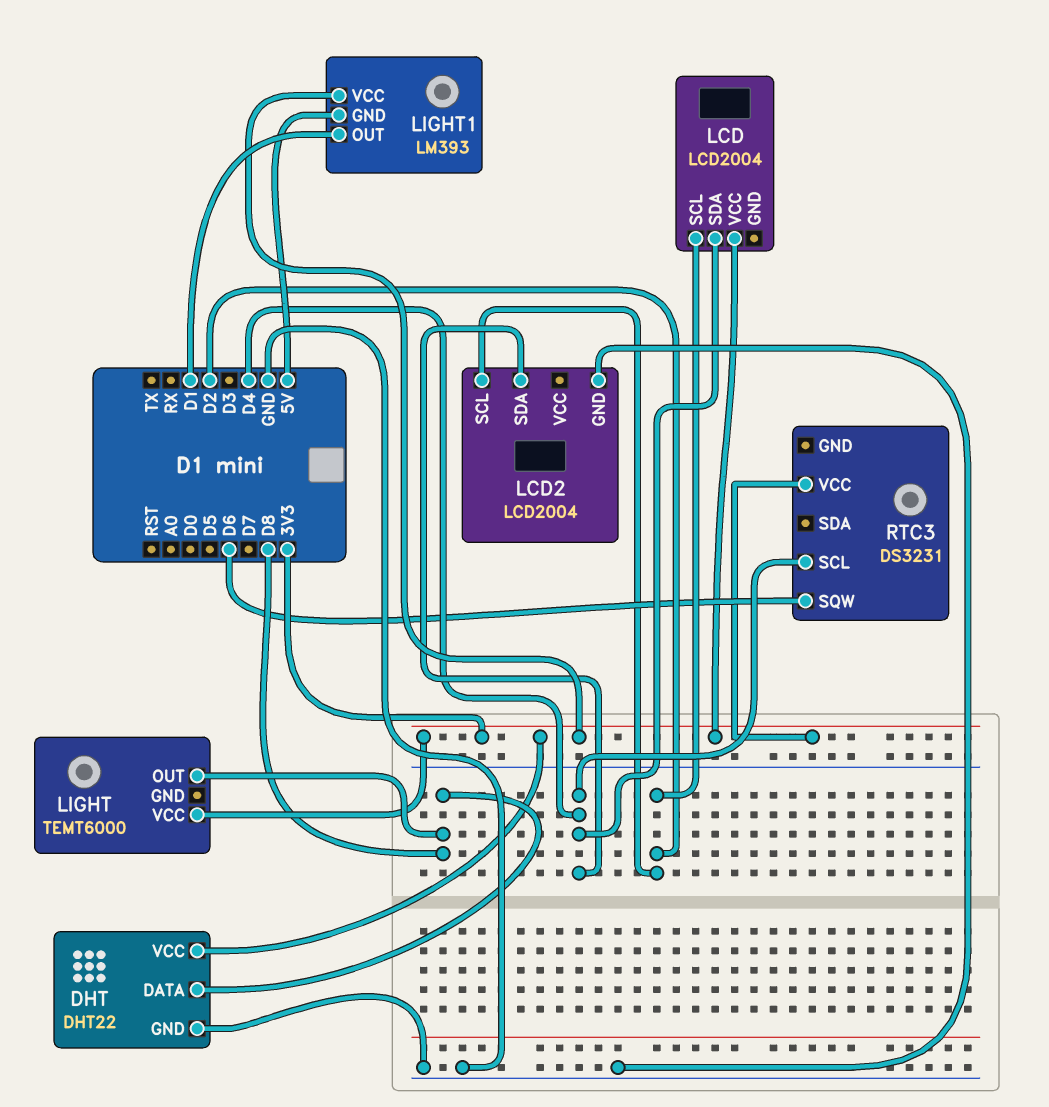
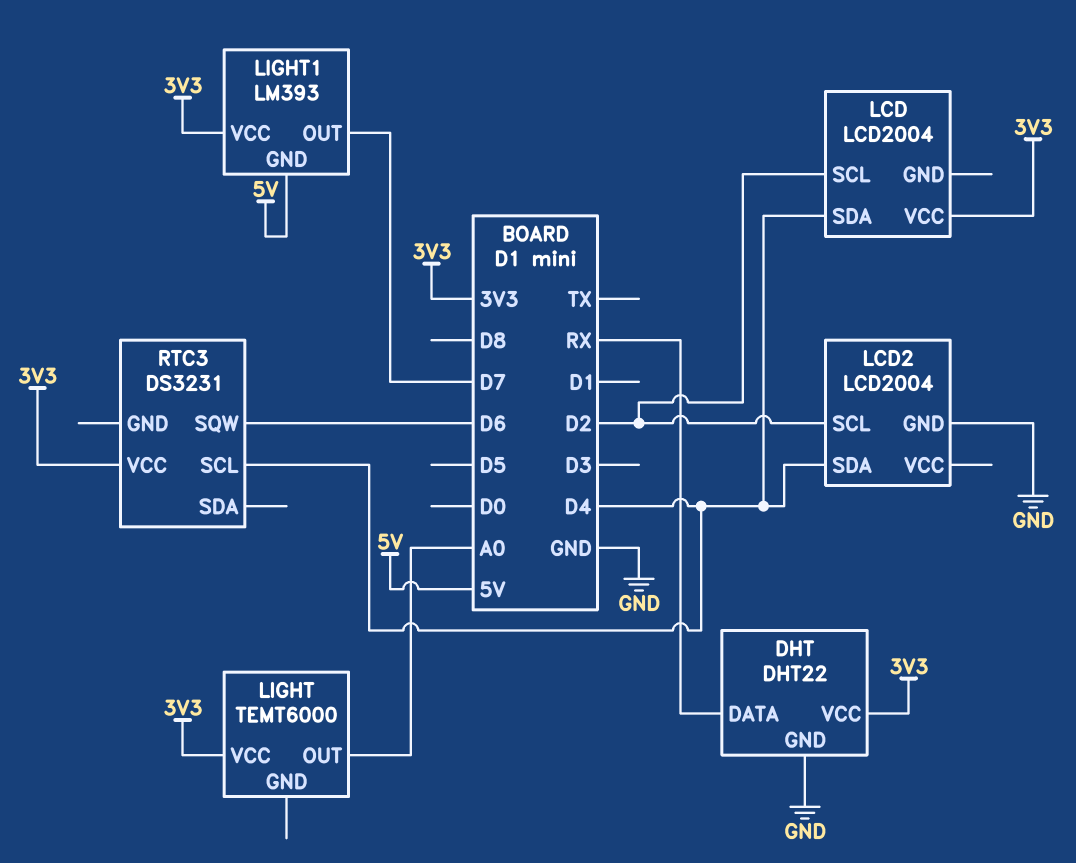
DHT pin DATA: D8 -> RX
LIGHT pin OUT: D8 -> A0
LIGHT1 pin OUT: D1 -> D7

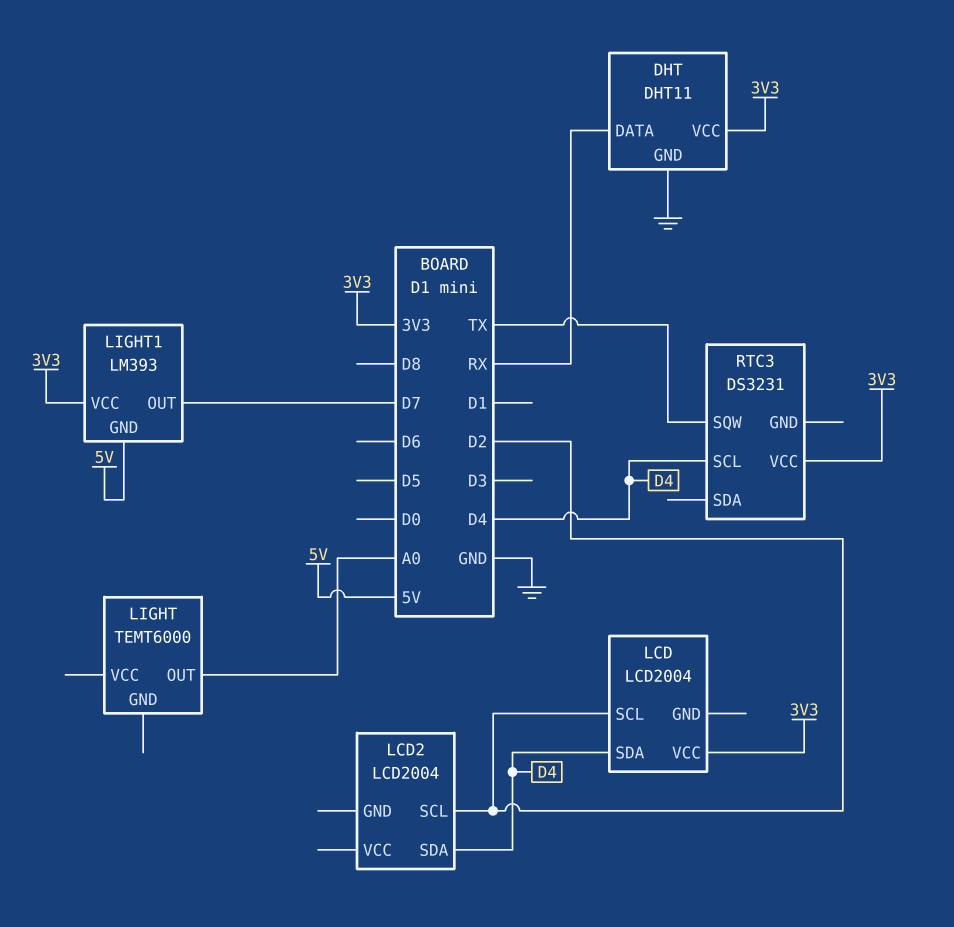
DHT: DHT22 -> DHT11
LCD2 pin GND: GND -> none
LIGHT pin VCC: 3V3 -> none
RTC3 pin SQW: D6 -> TX

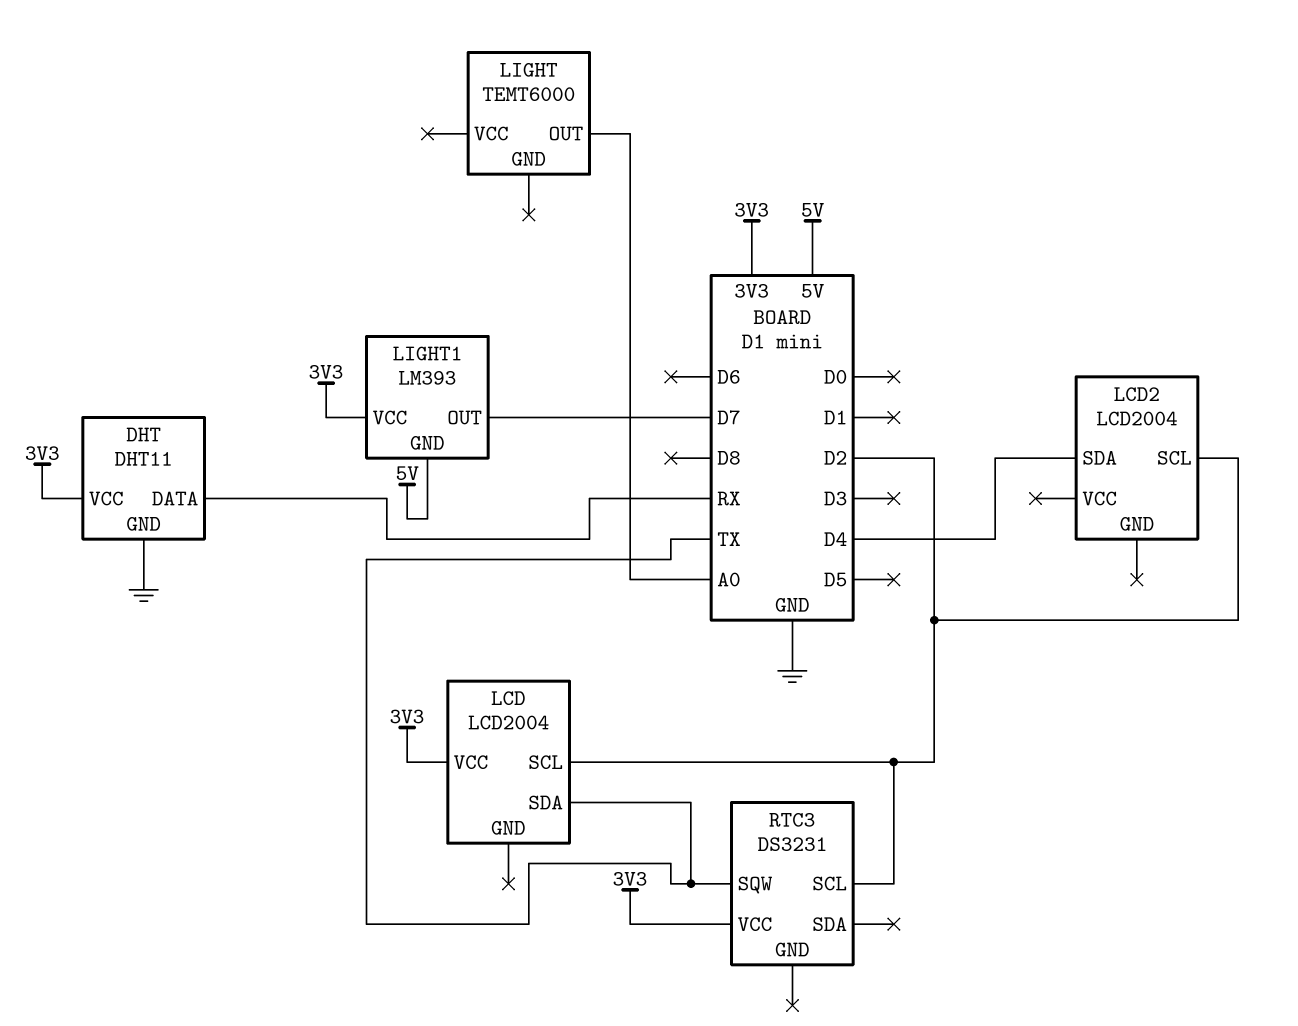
LCD pin SDA: D4 -> TX
RTC3 pin SCL: D4 -> D2

